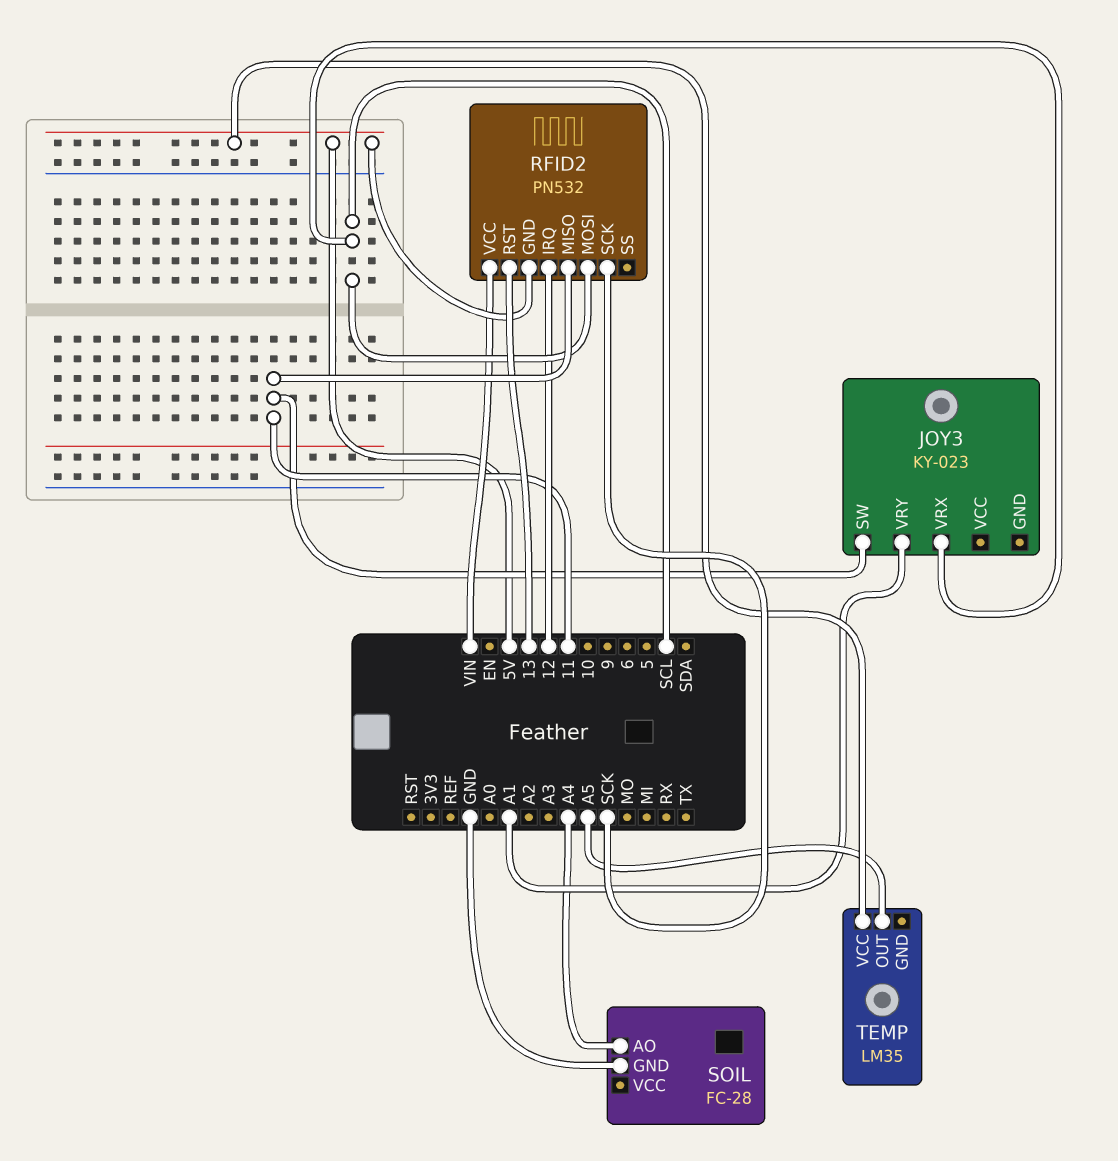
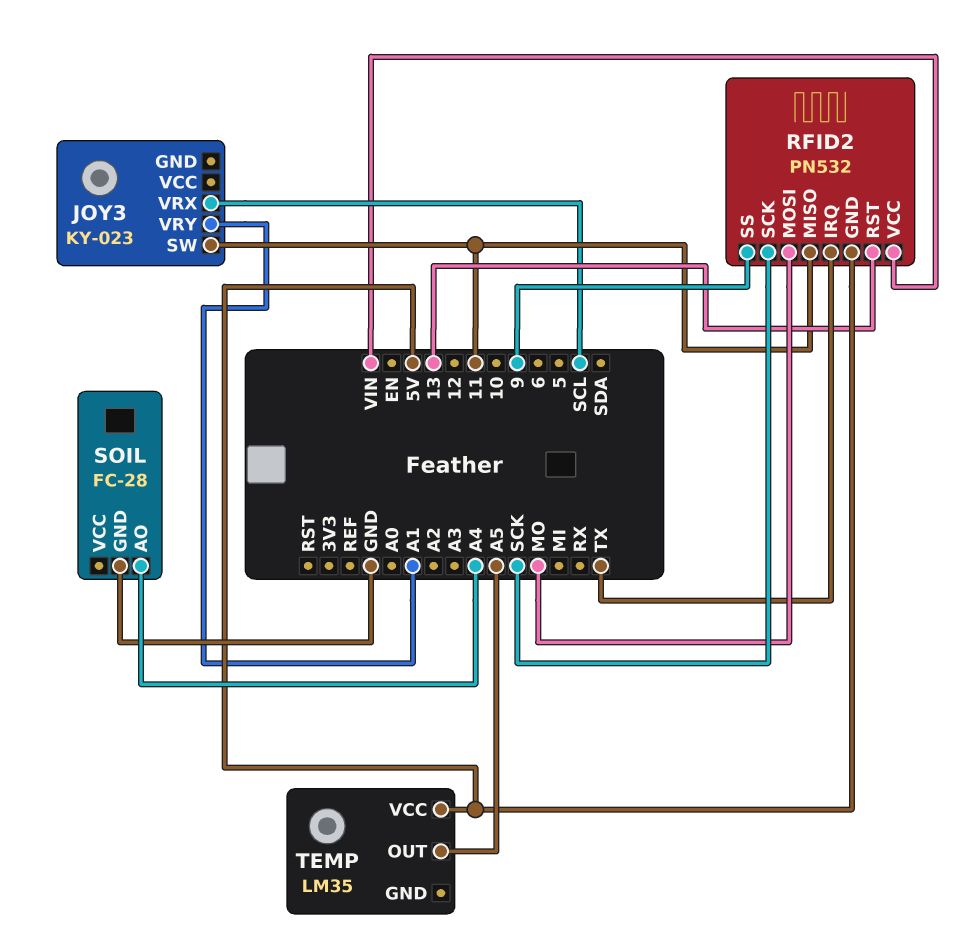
RFID2 pin IRQ: 12 -> TX
RFID2 pin MOSI: SCL -> MO
RFID2 pin SS: none -> 9

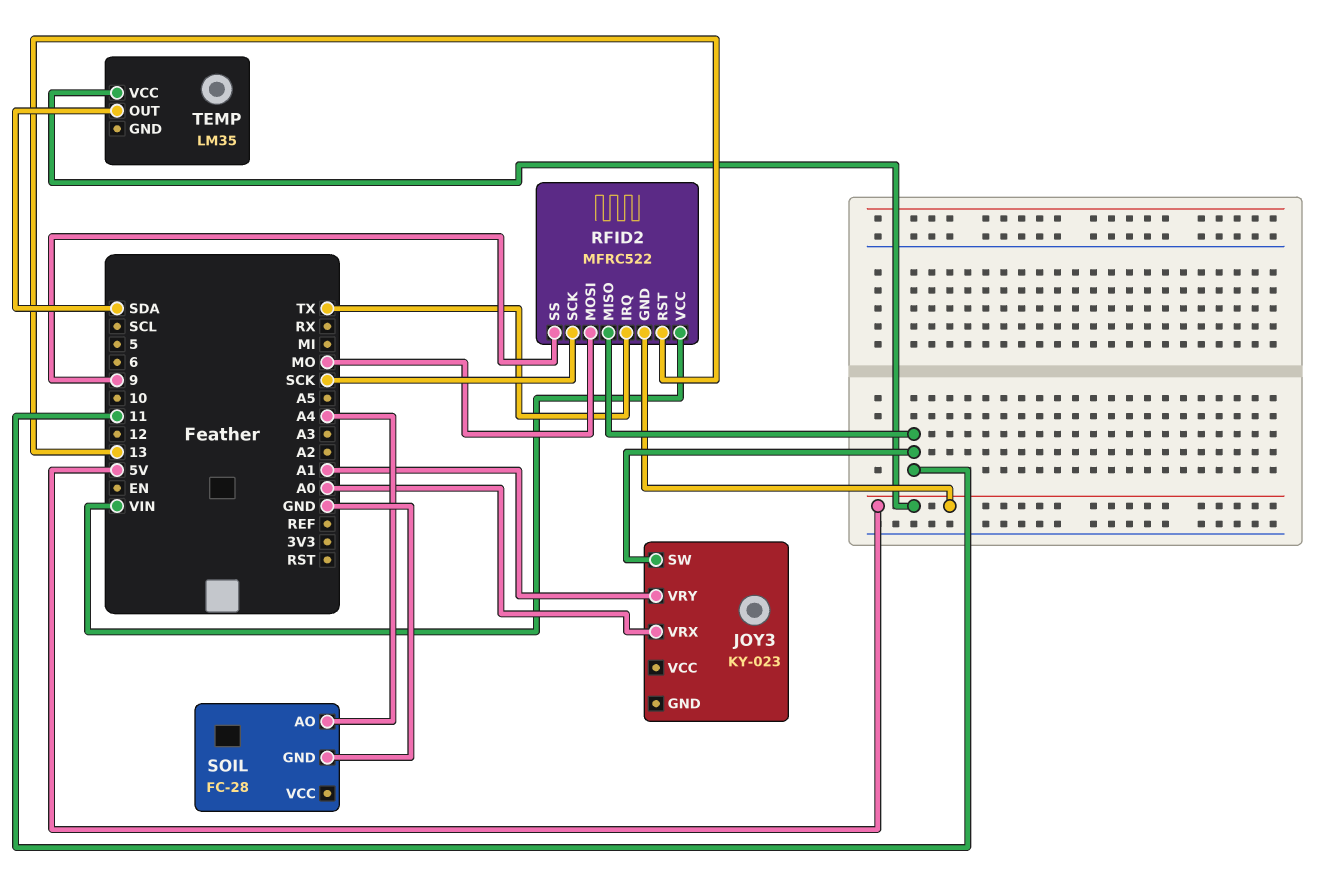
JOY3 pin VRX: SCL -> A0
RFID2: PN532 -> MFRC522
TEMP pin OUT: A5 -> SDA

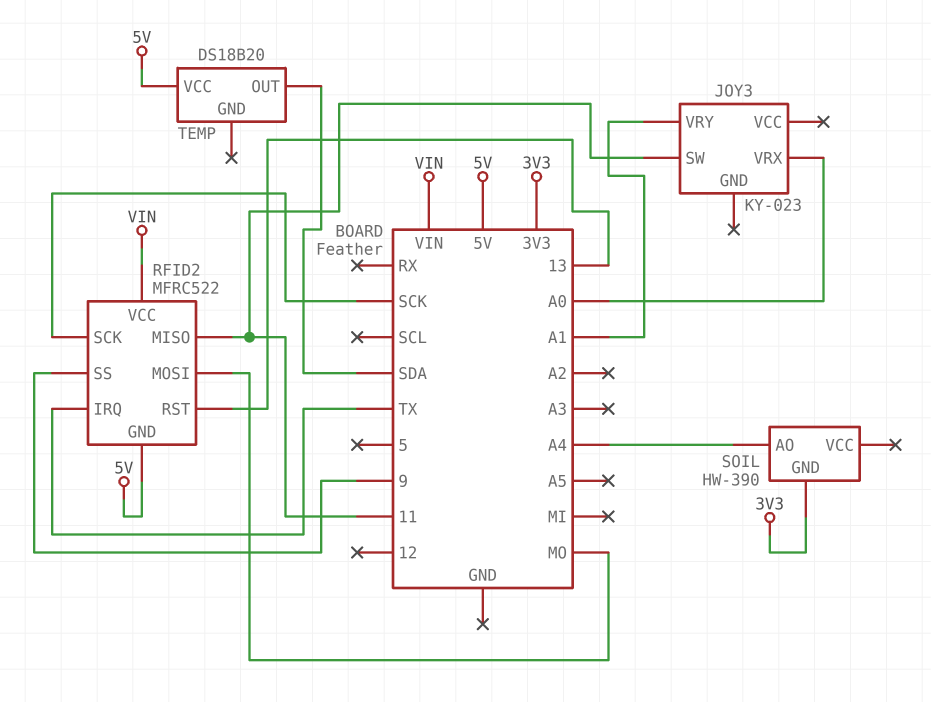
SOIL: FC-28 -> HW-390
SOIL pin GND: GND -> 3V3
TEMP: LM35 -> DS18B20

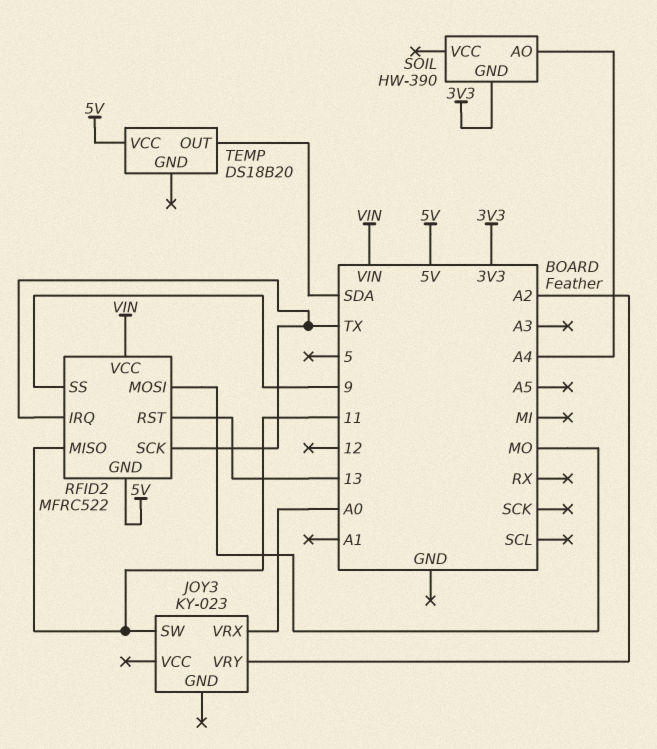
JOY3 pin VRY: A1 -> A2
RFID2 pin SCK: SCK -> TX

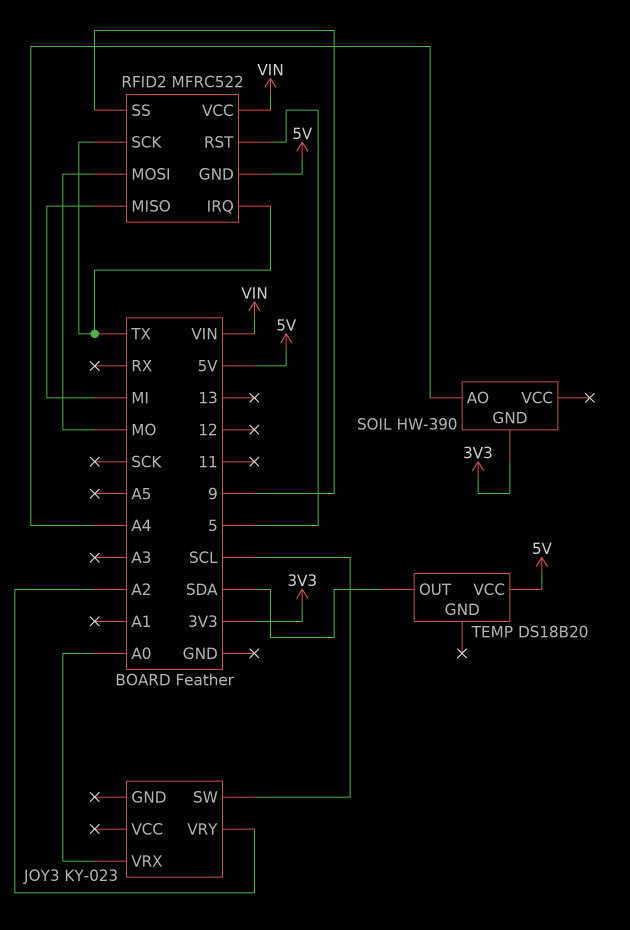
JOY3 pin SW: 11 -> SCL
RFID2 pin MISO: 11 -> MI
RFID2 pin RST: 13 -> 5

